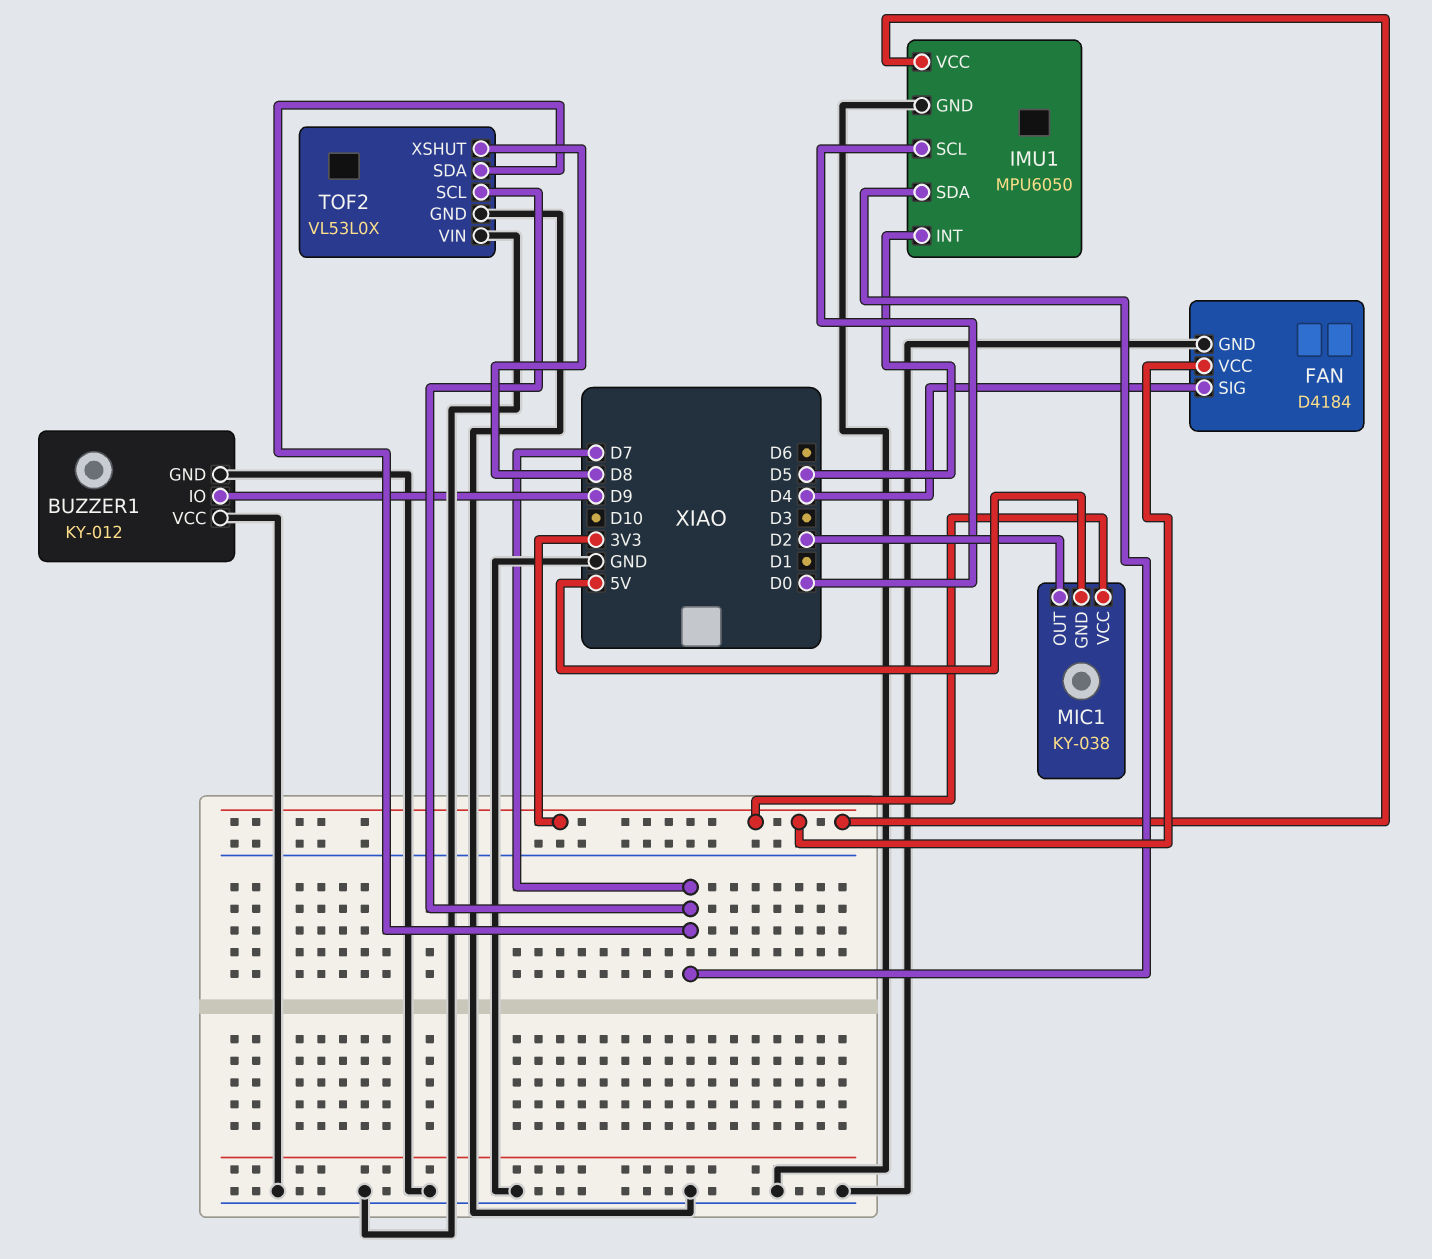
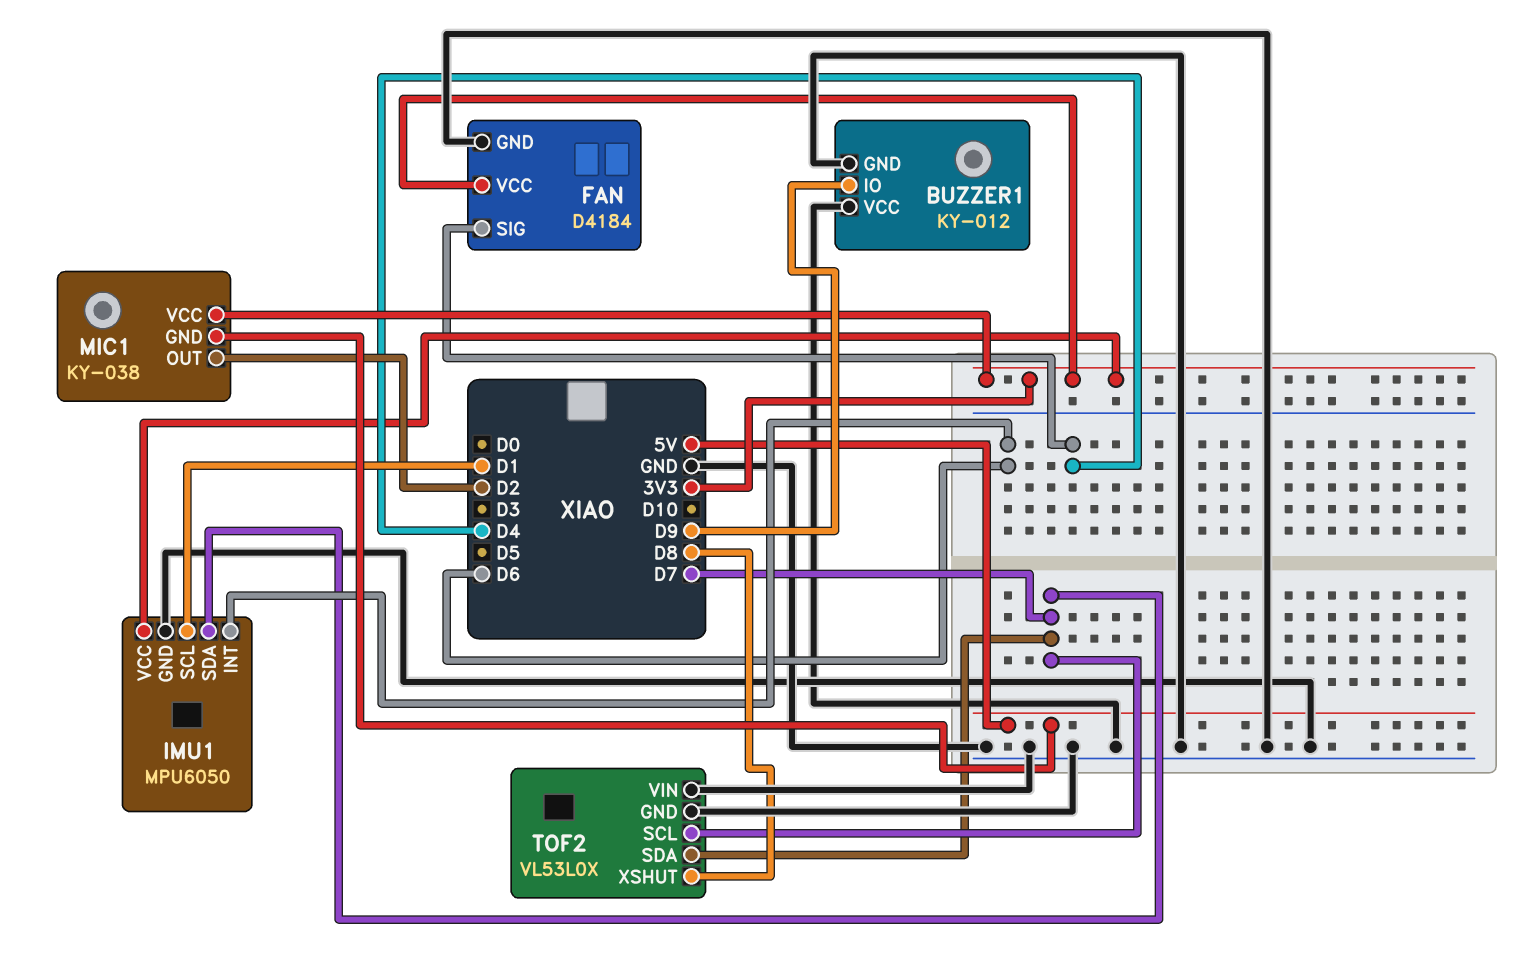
IMU1 pin INT: D5 -> D6
IMU1 pin SCL: D0 -> D1

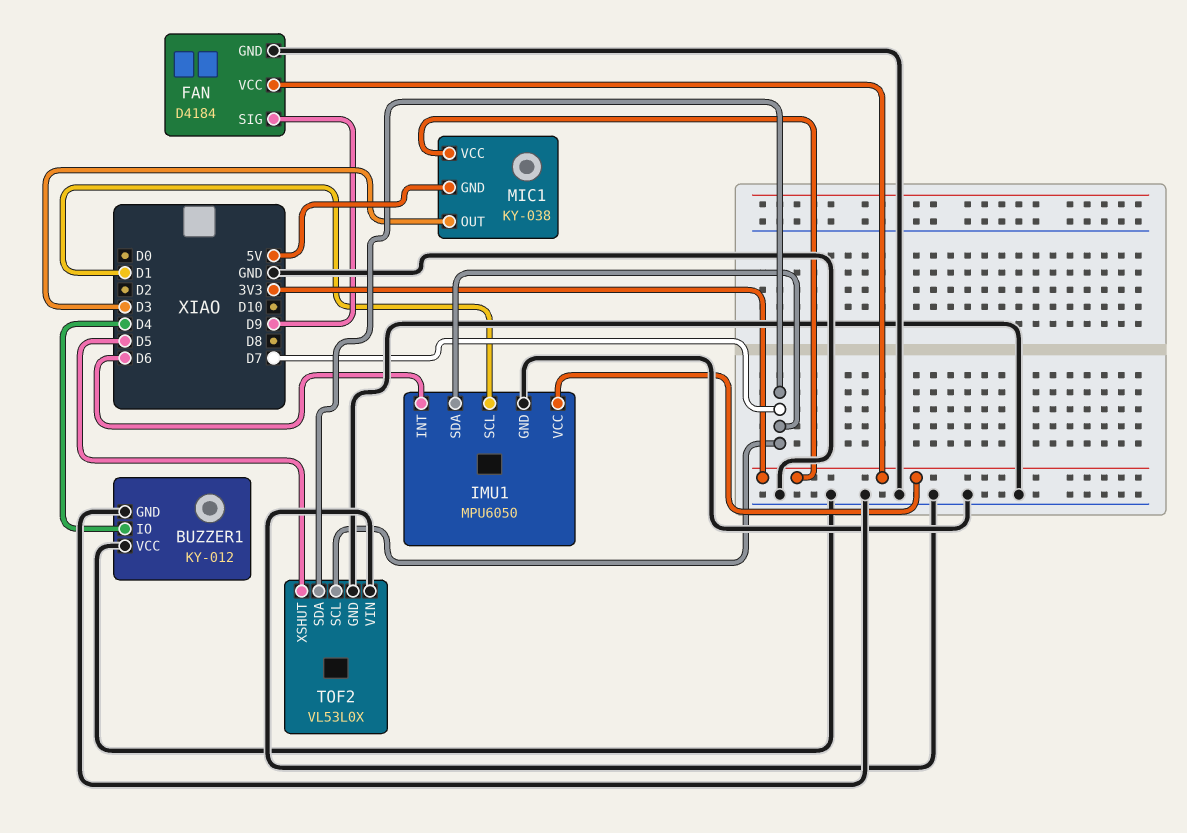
BUZZER1 pin IO: D9 -> D4
FAN pin SIG: D4 -> D9
MIC1 pin OUT: D2 -> D3
TOF2 pin XSHUT: D8 -> D5

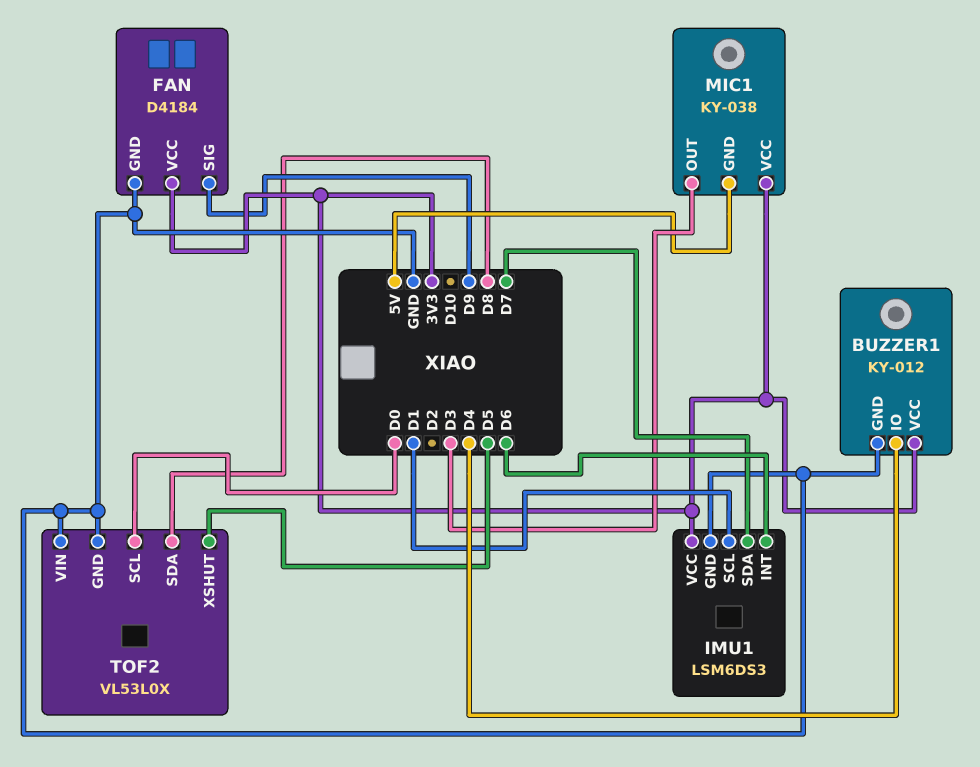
BUZZER1 pin VCC: GND -> 3V3
IMU1: MPU6050 -> LSM6DS3
TOF2 pin SCL: D7 -> D0
TOF2 pin SDA: D7 -> D8

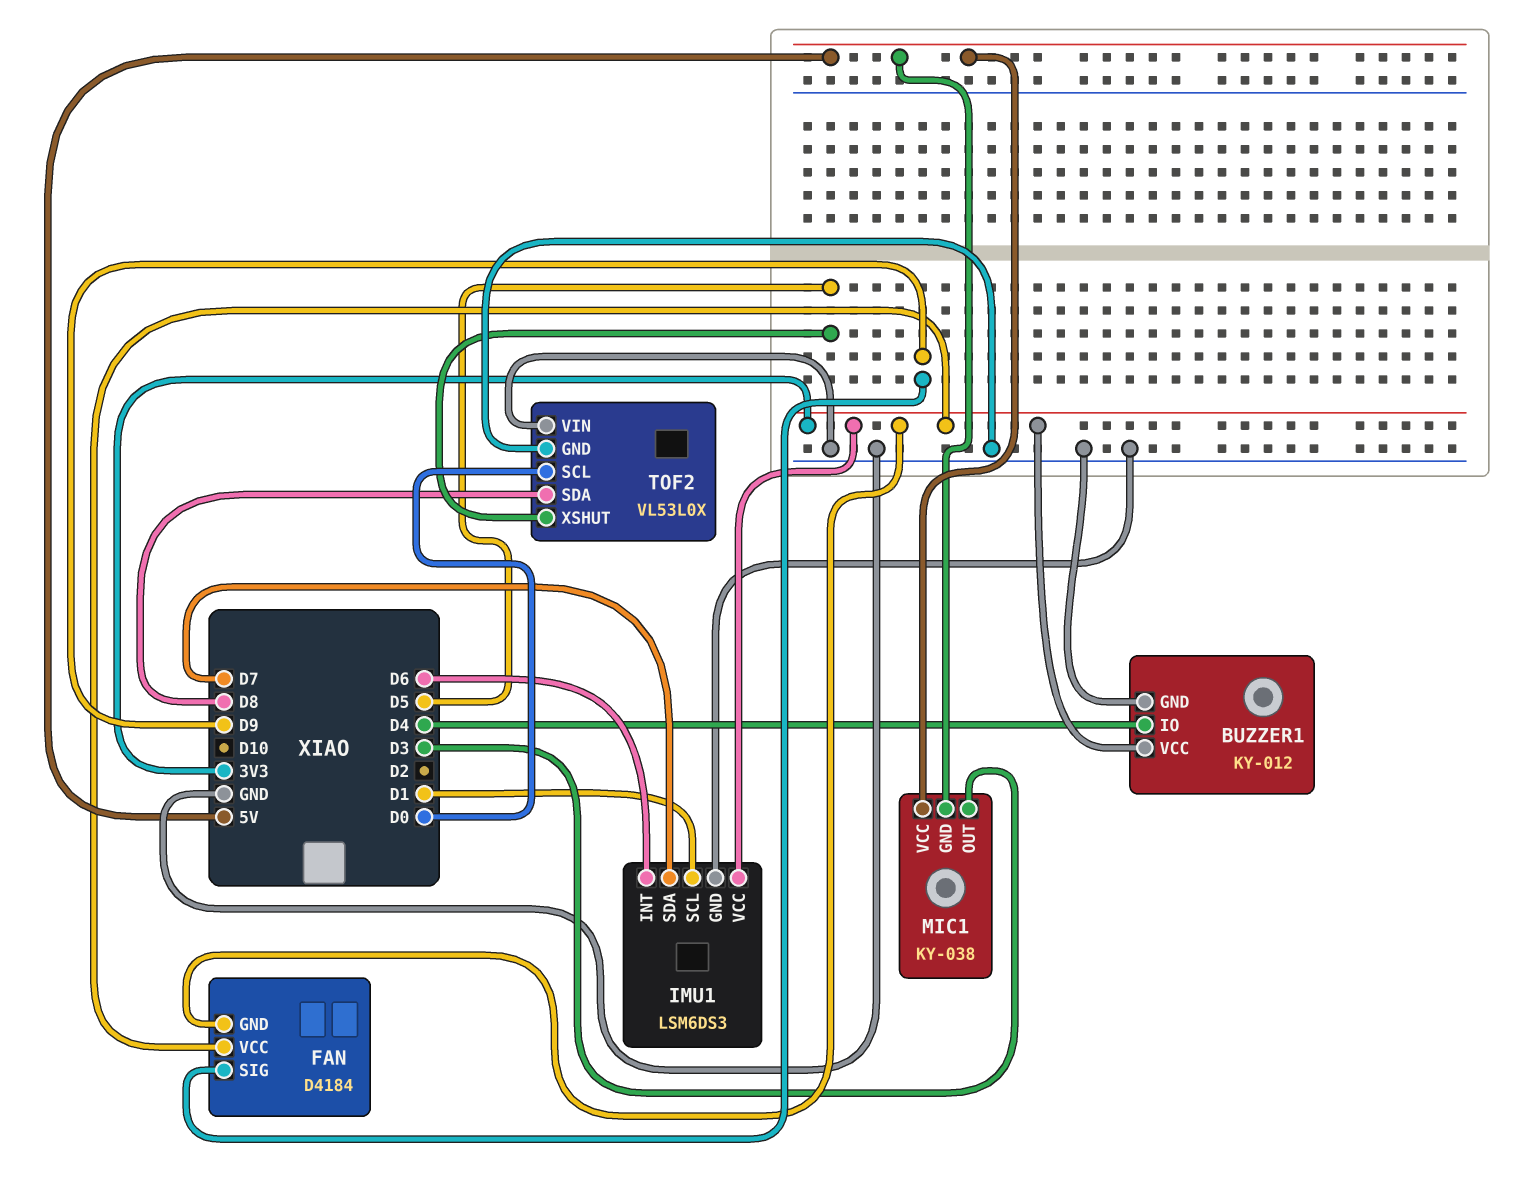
FAN pin GND: GND -> 3V3
MIC1 pin VCC: 3V3 -> 5V

